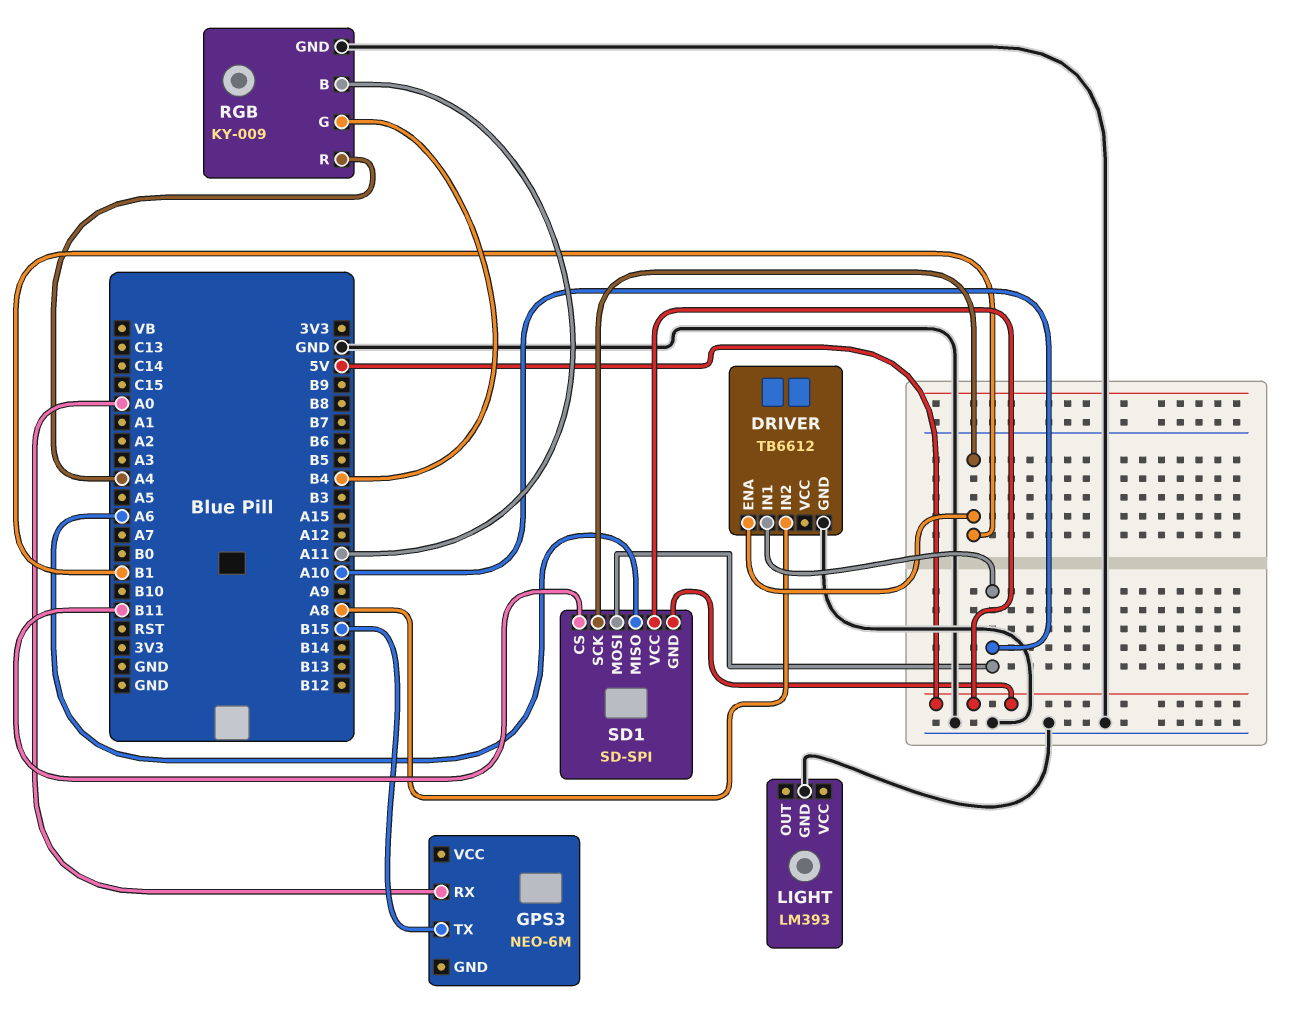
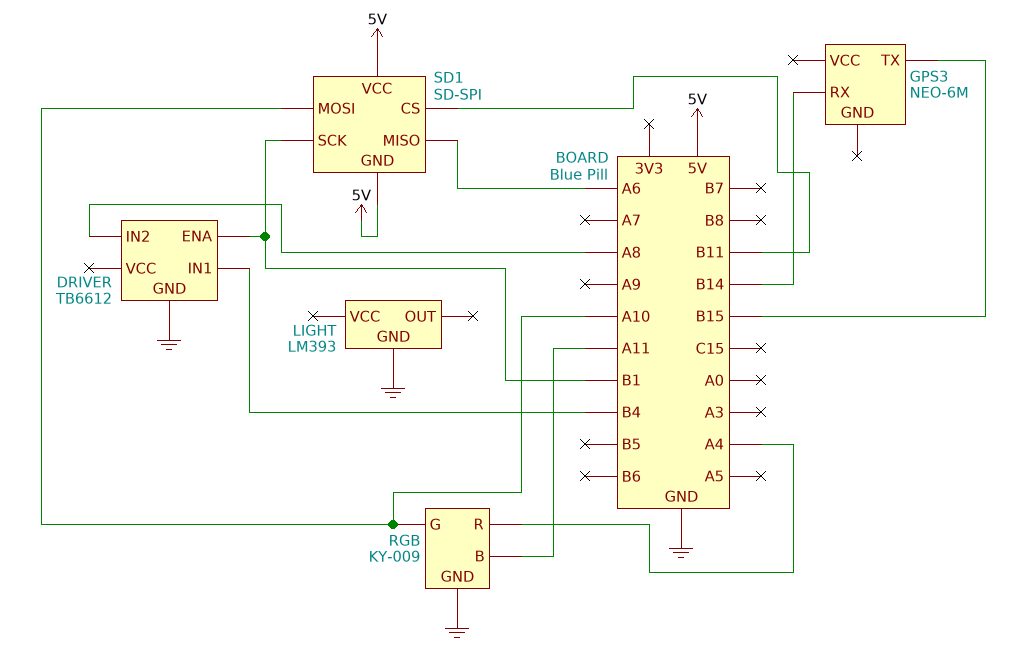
DRIVER pin IN1: A10 -> B4
GPS3 pin RX: A0 -> B14
RGB pin G: B4 -> A10

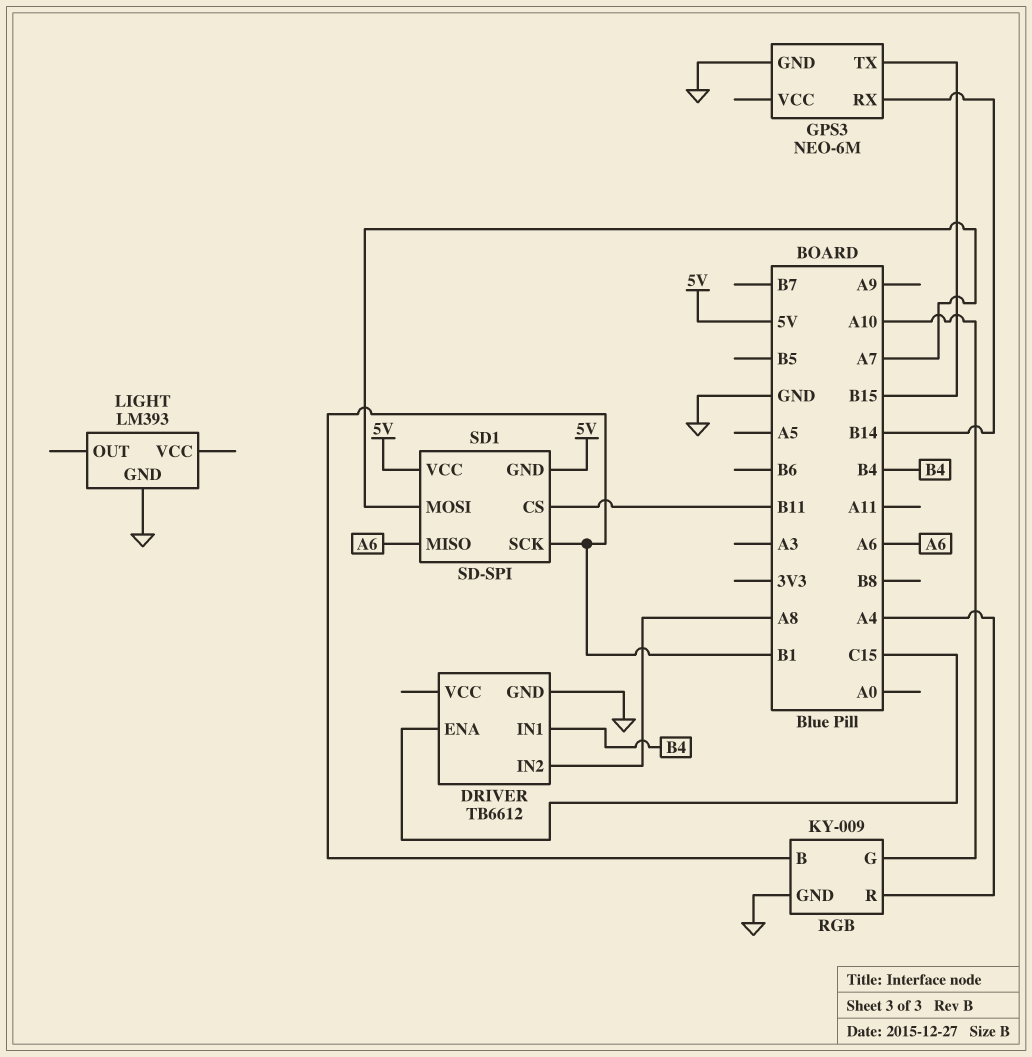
DRIVER pin ENA: B1 -> C15
GPS3 pin GND: none -> GND
RGB pin B: A11 -> B1
SD1 pin MOSI: A10 -> A7

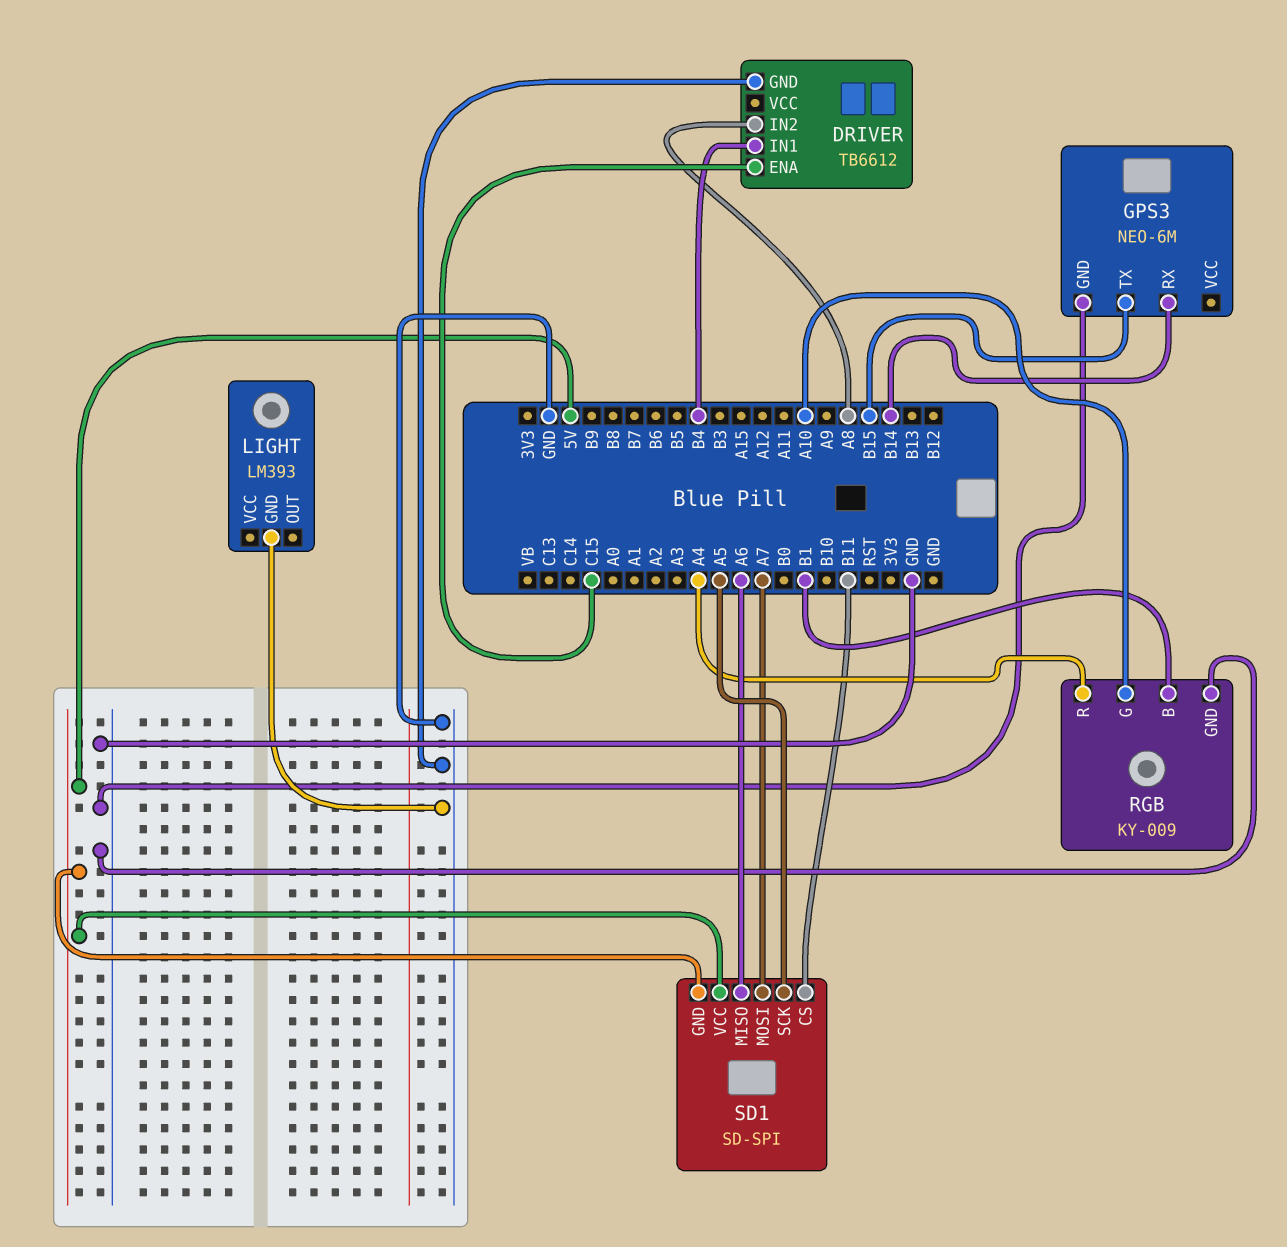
SD1 pin SCK: B1 -> A5

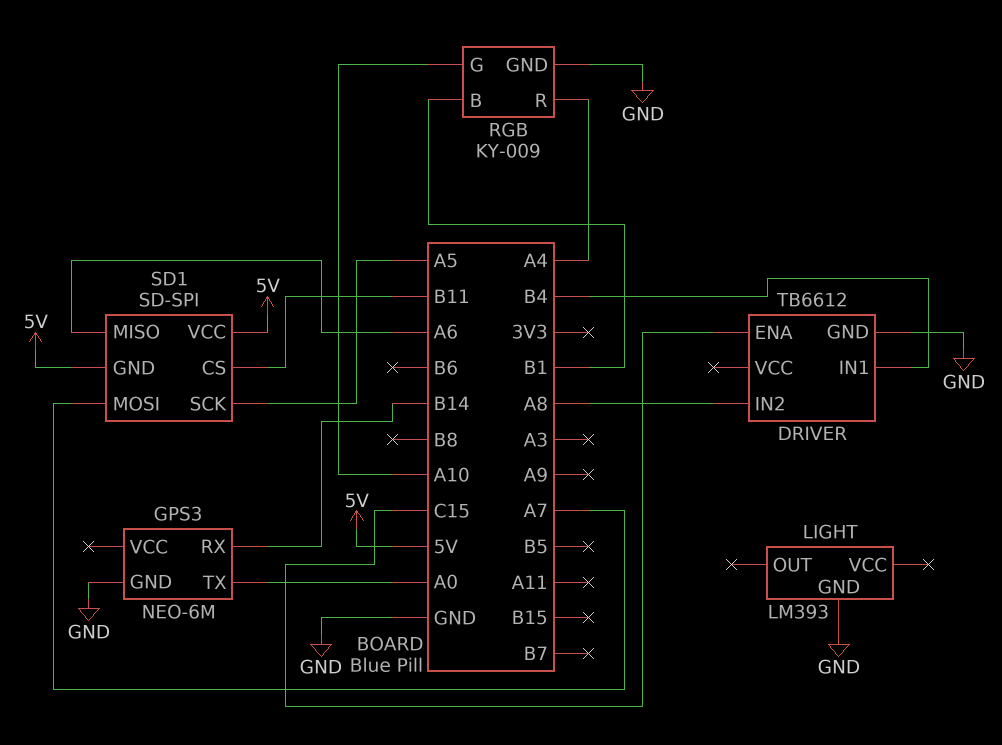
GPS3 pin TX: B15 -> A0

